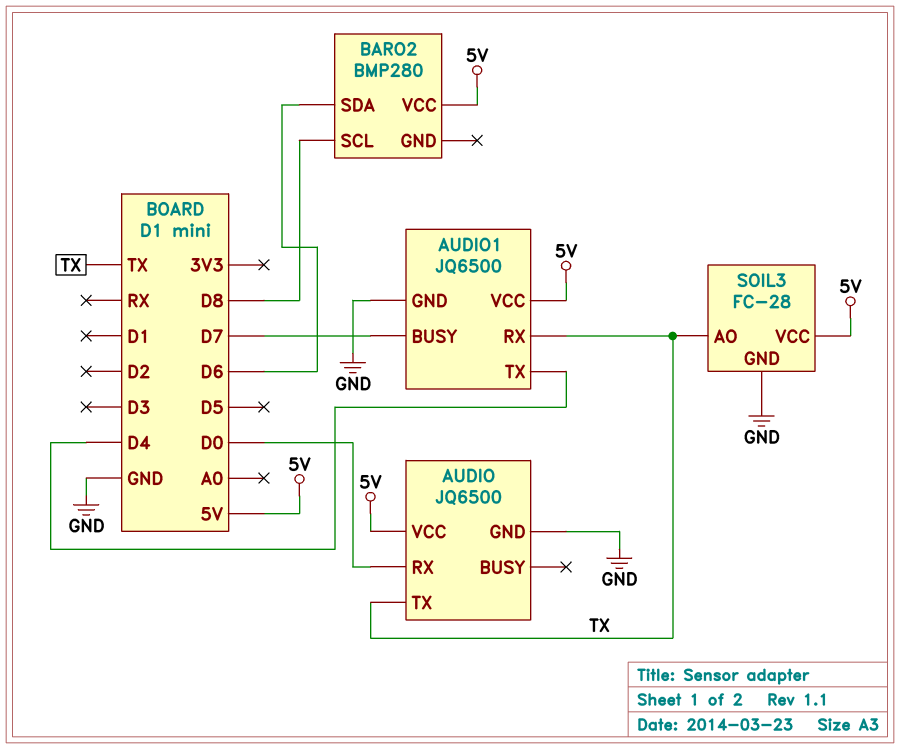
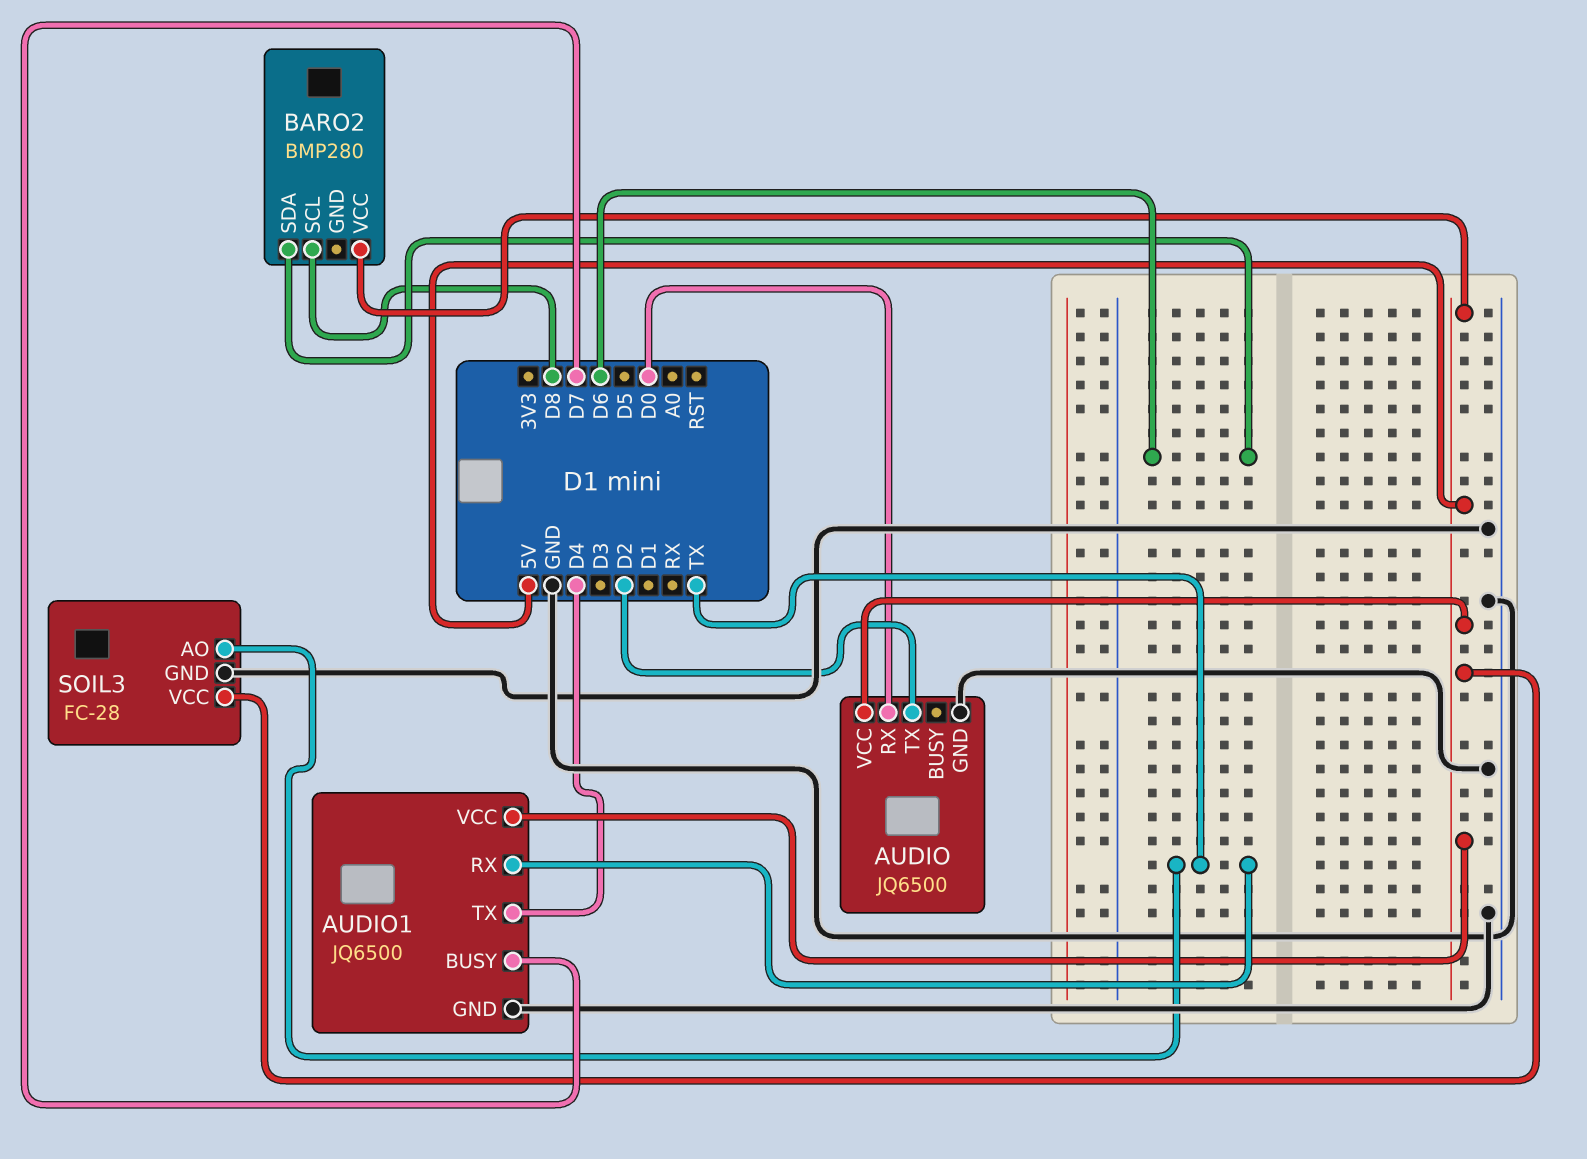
AUDIO pin TX: TX -> D2

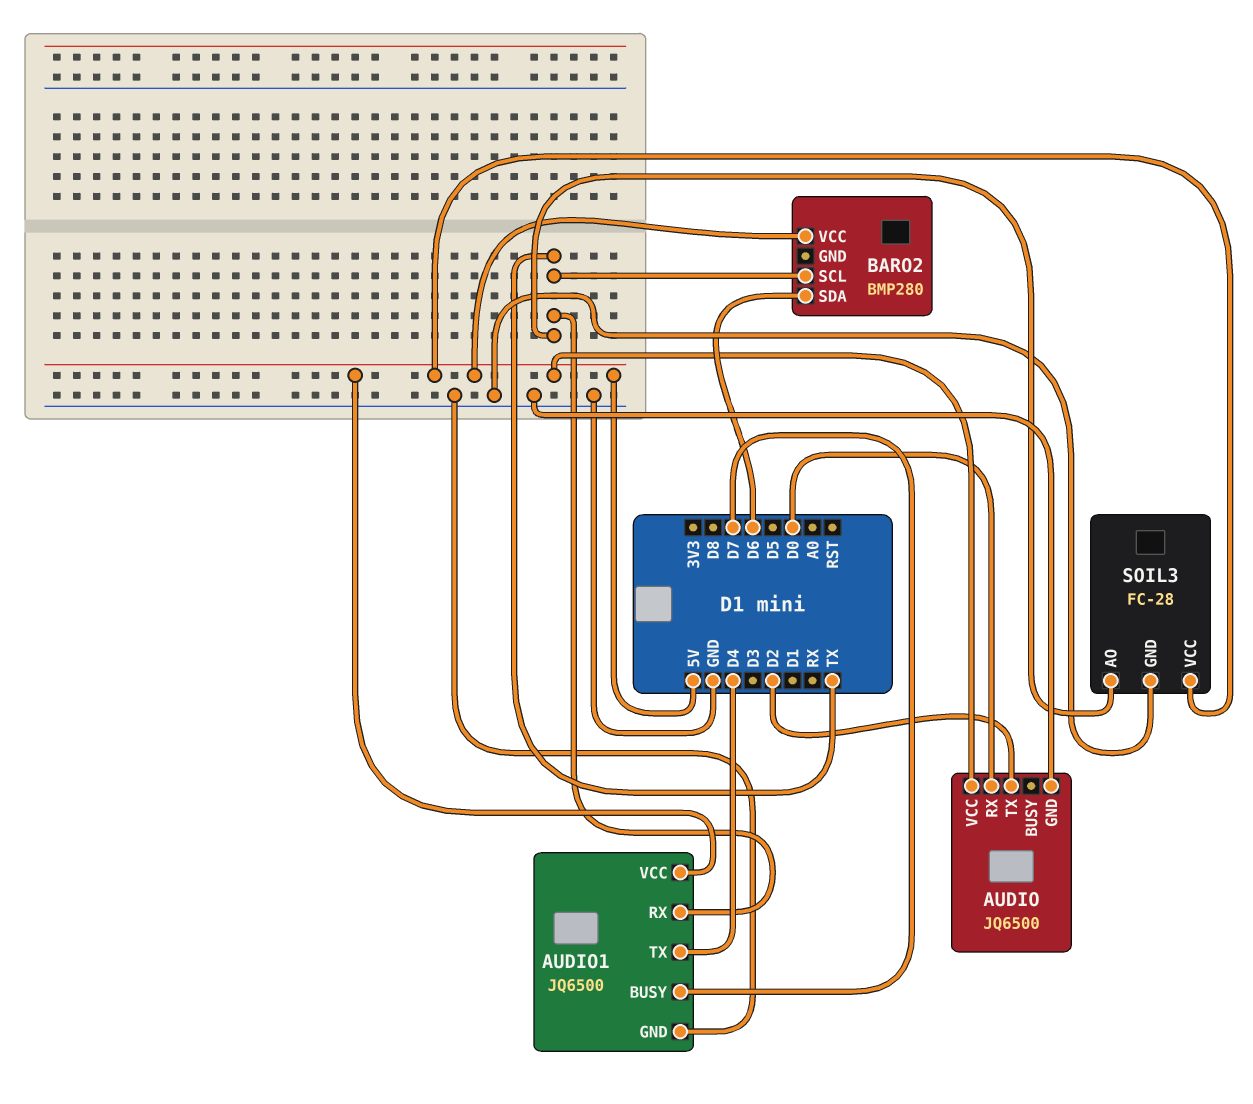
BARO2 pin SCL: D8 -> TX

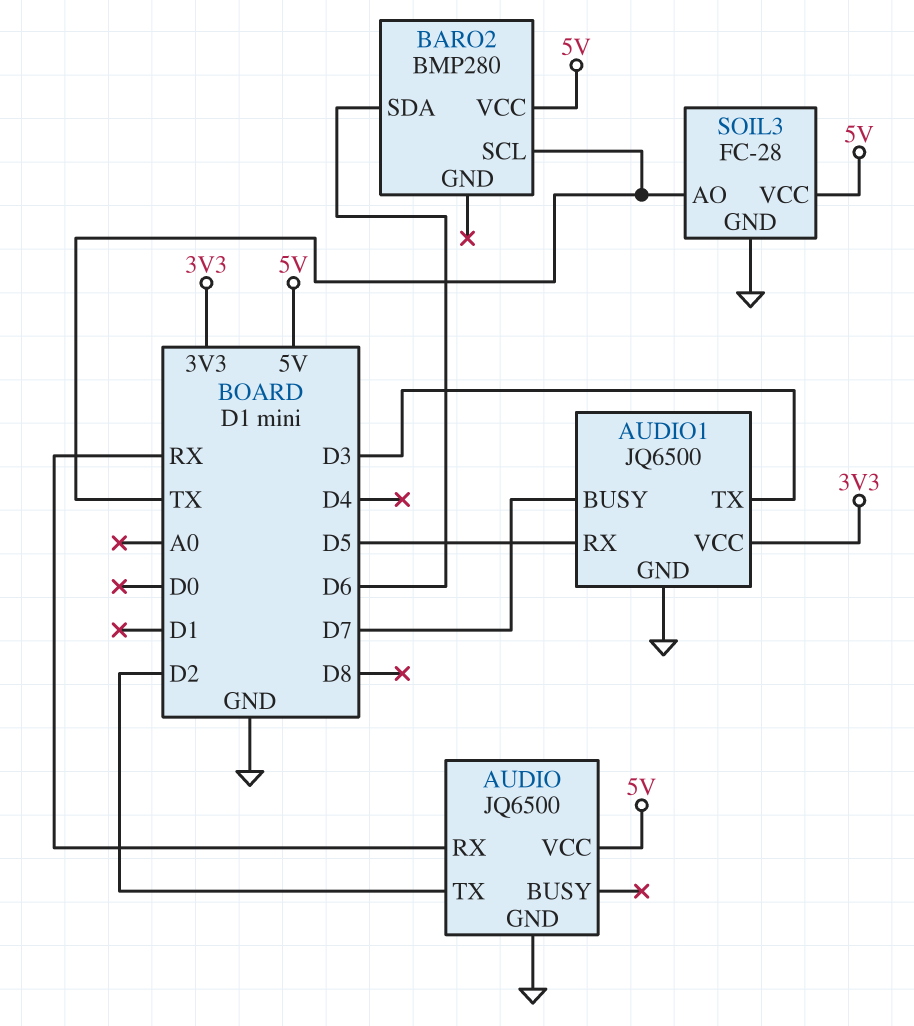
AUDIO pin RX: D0 -> RX
AUDIO1 pin RX: TX -> D5
AUDIO1 pin TX: D4 -> D3
AUDIO1 pin VCC: 5V -> 3V3

